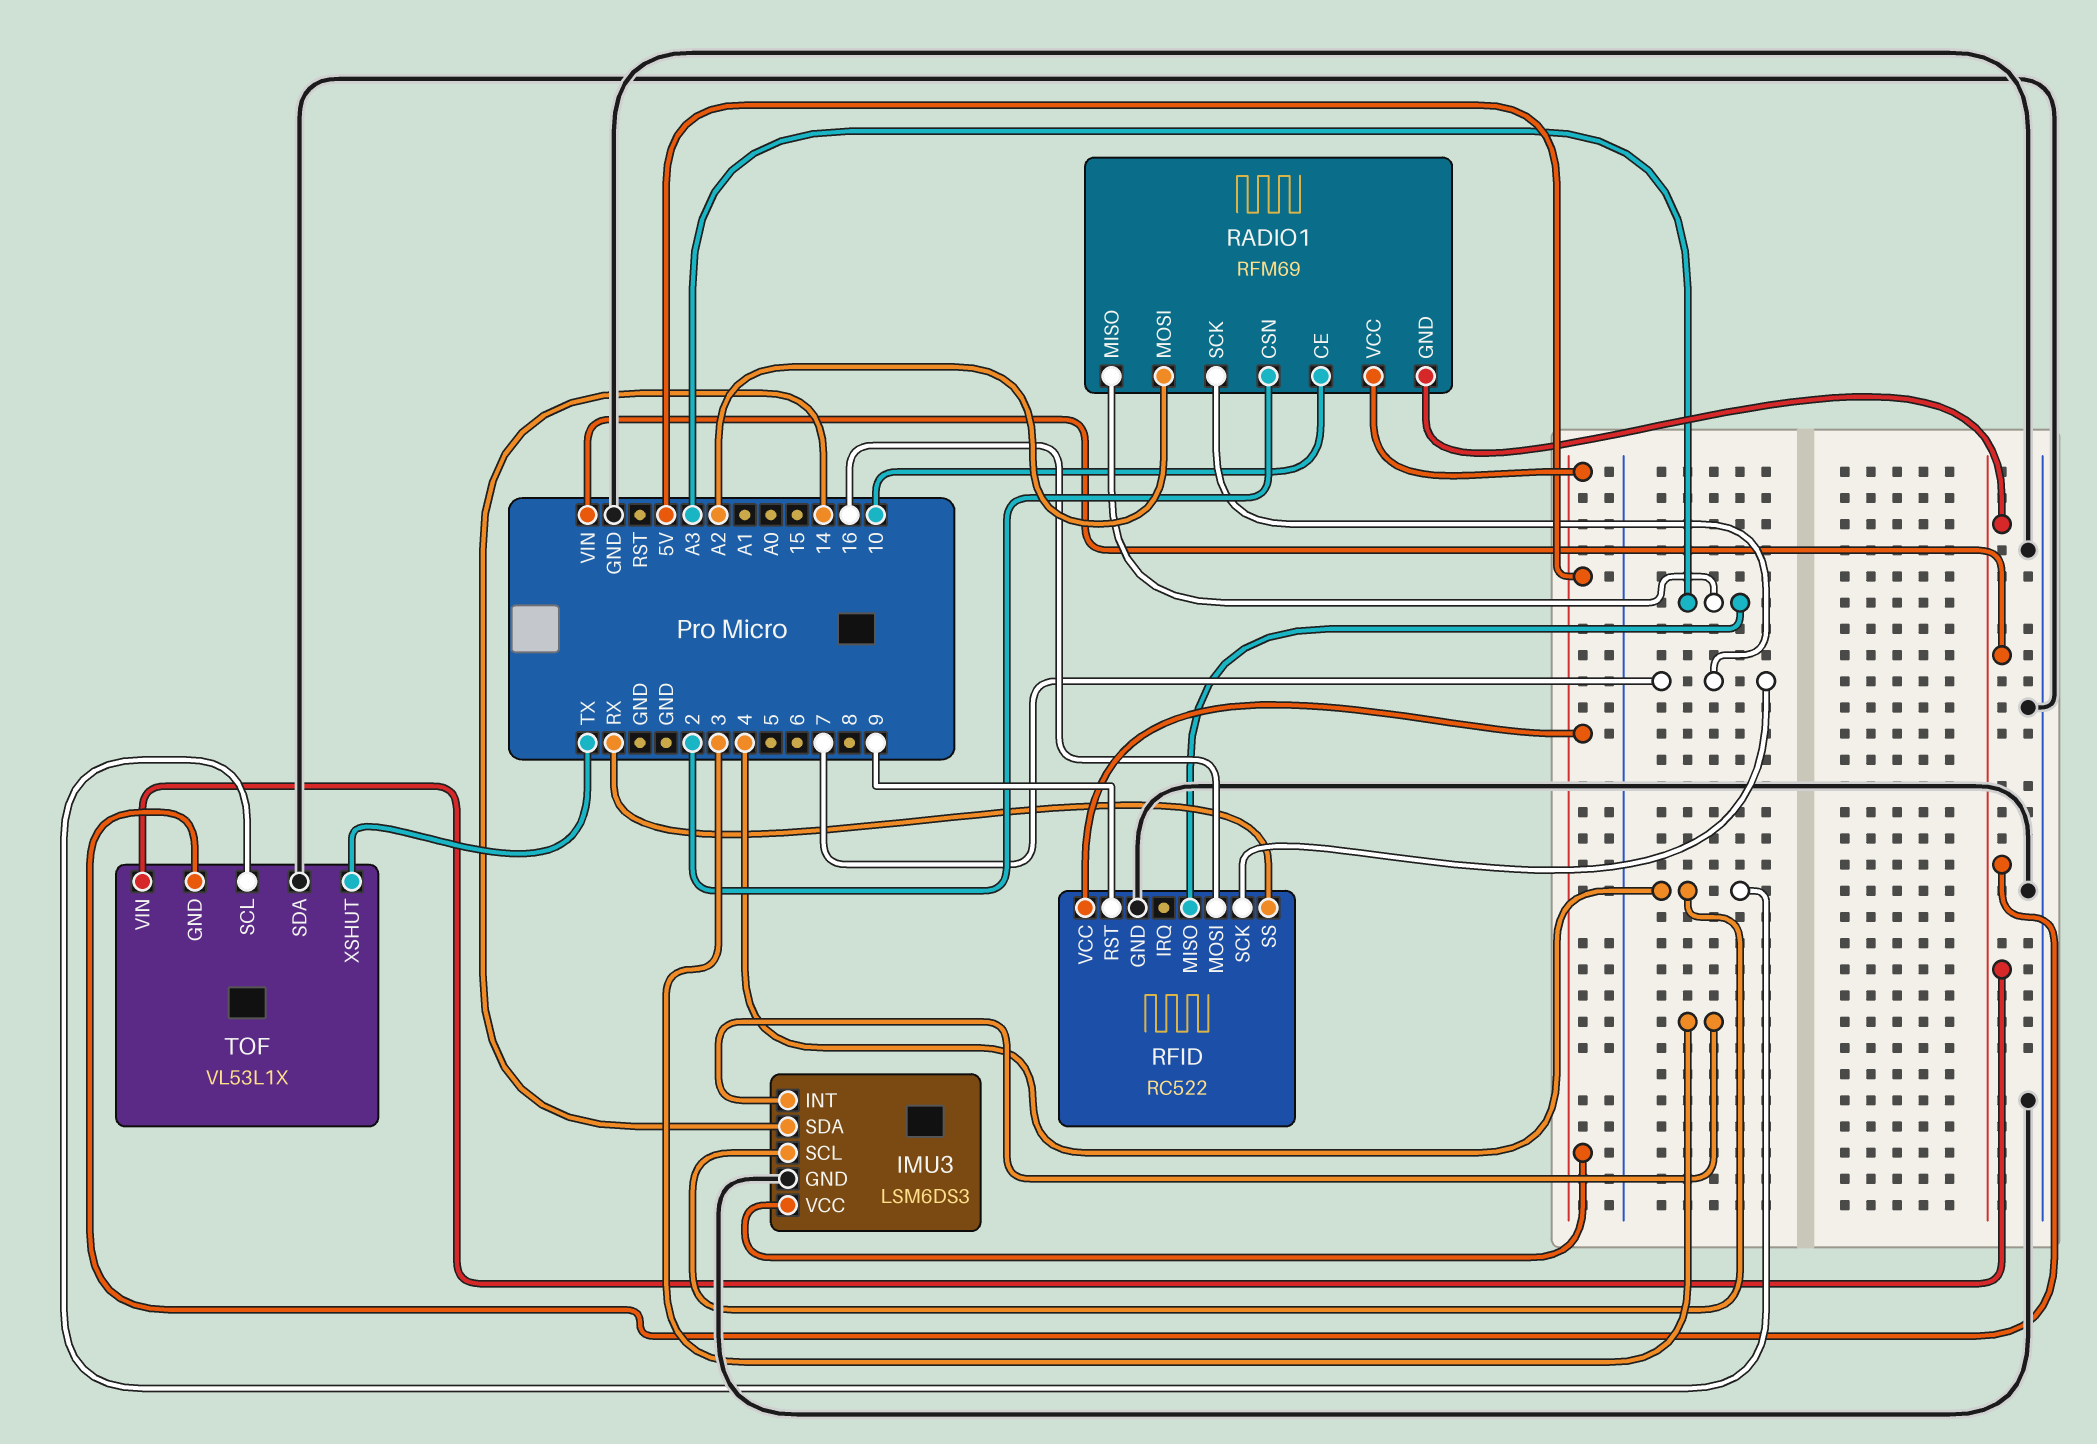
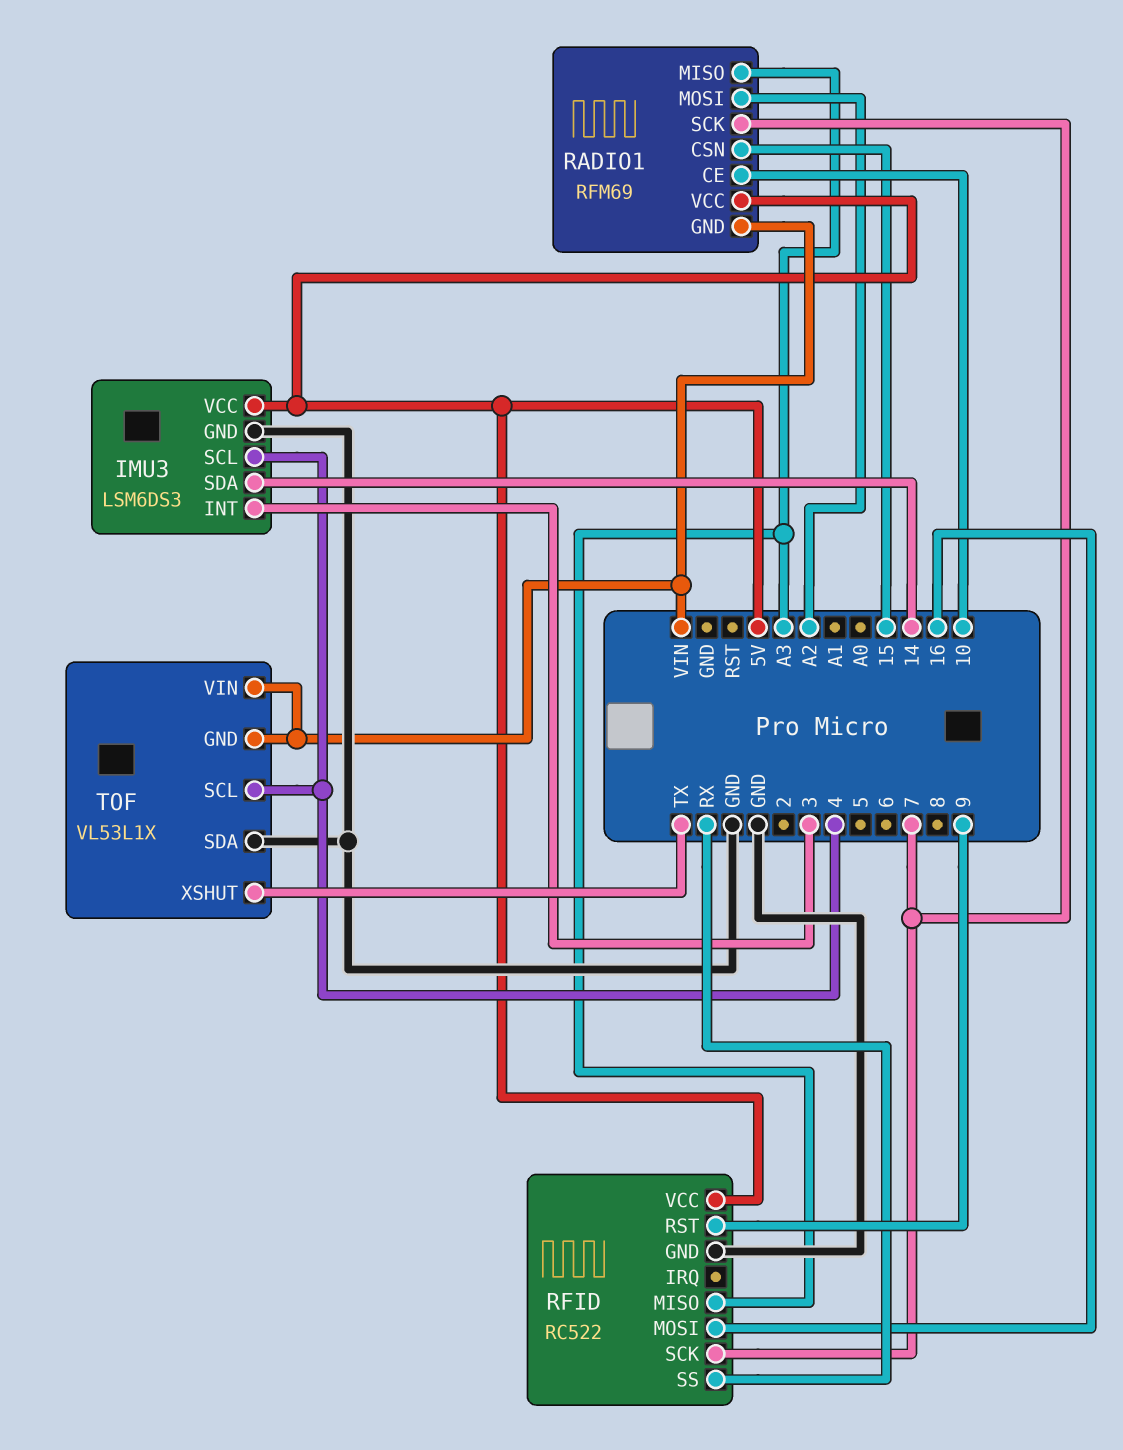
RADIO1 pin CSN: 2 -> 15

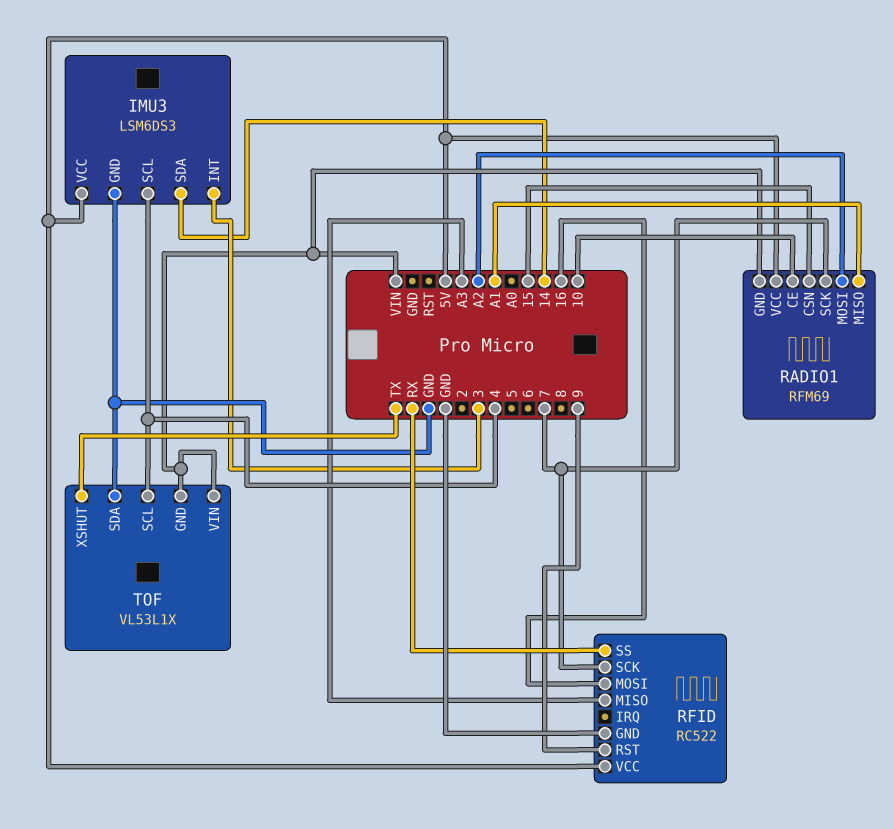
RADIO1 pin MISO: A3 -> A1

